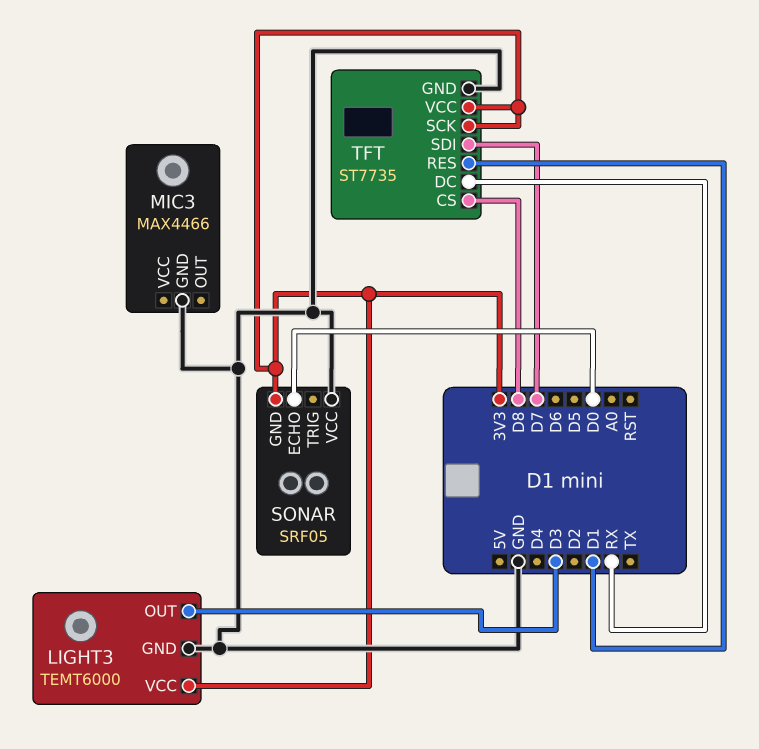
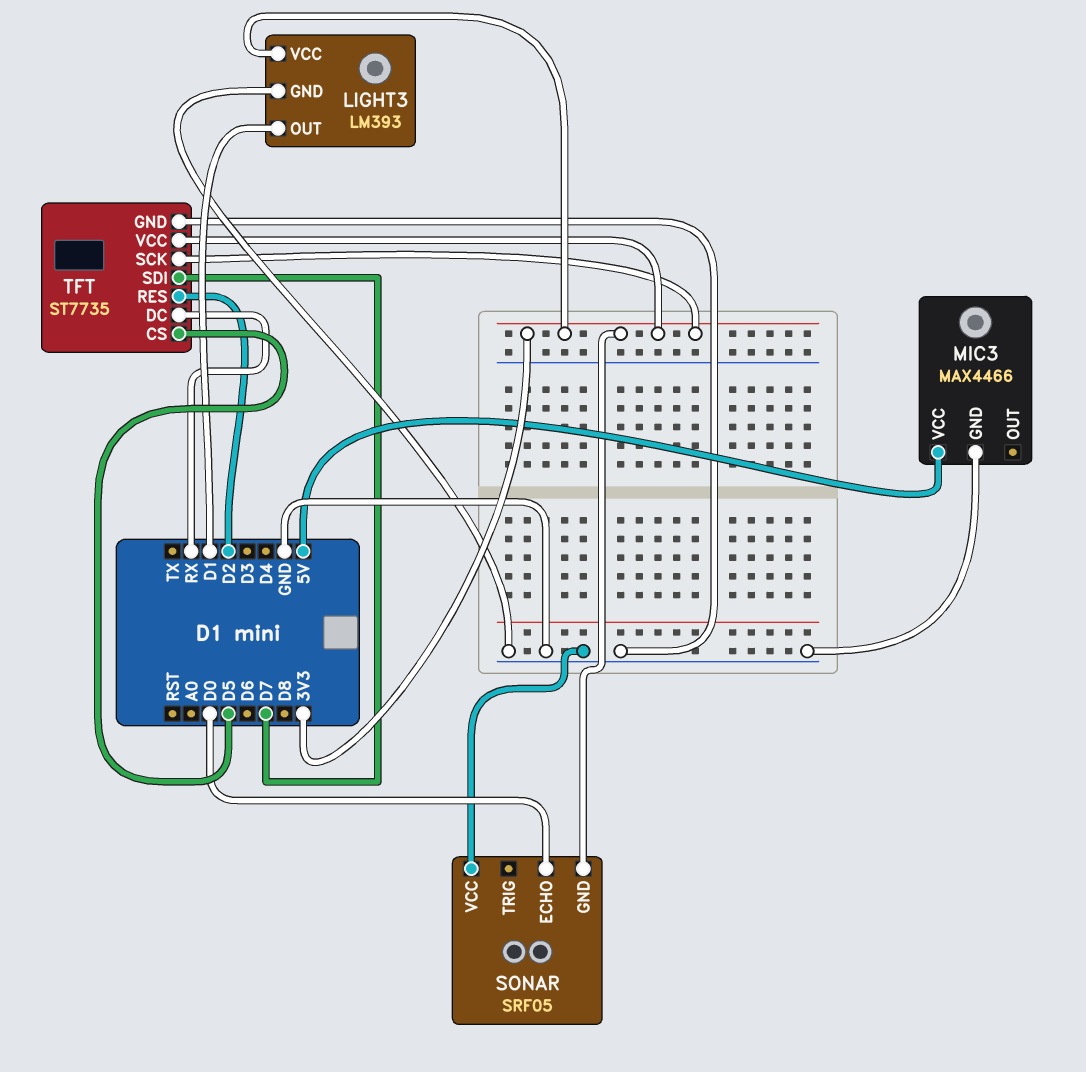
LIGHT3: TEMT6000 -> LM393
LIGHT3 pin OUT: D3 -> D1
MIC3 pin VCC: none -> 5V
TFT pin CS: D8 -> D5
TFT pin RES: D1 -> D2

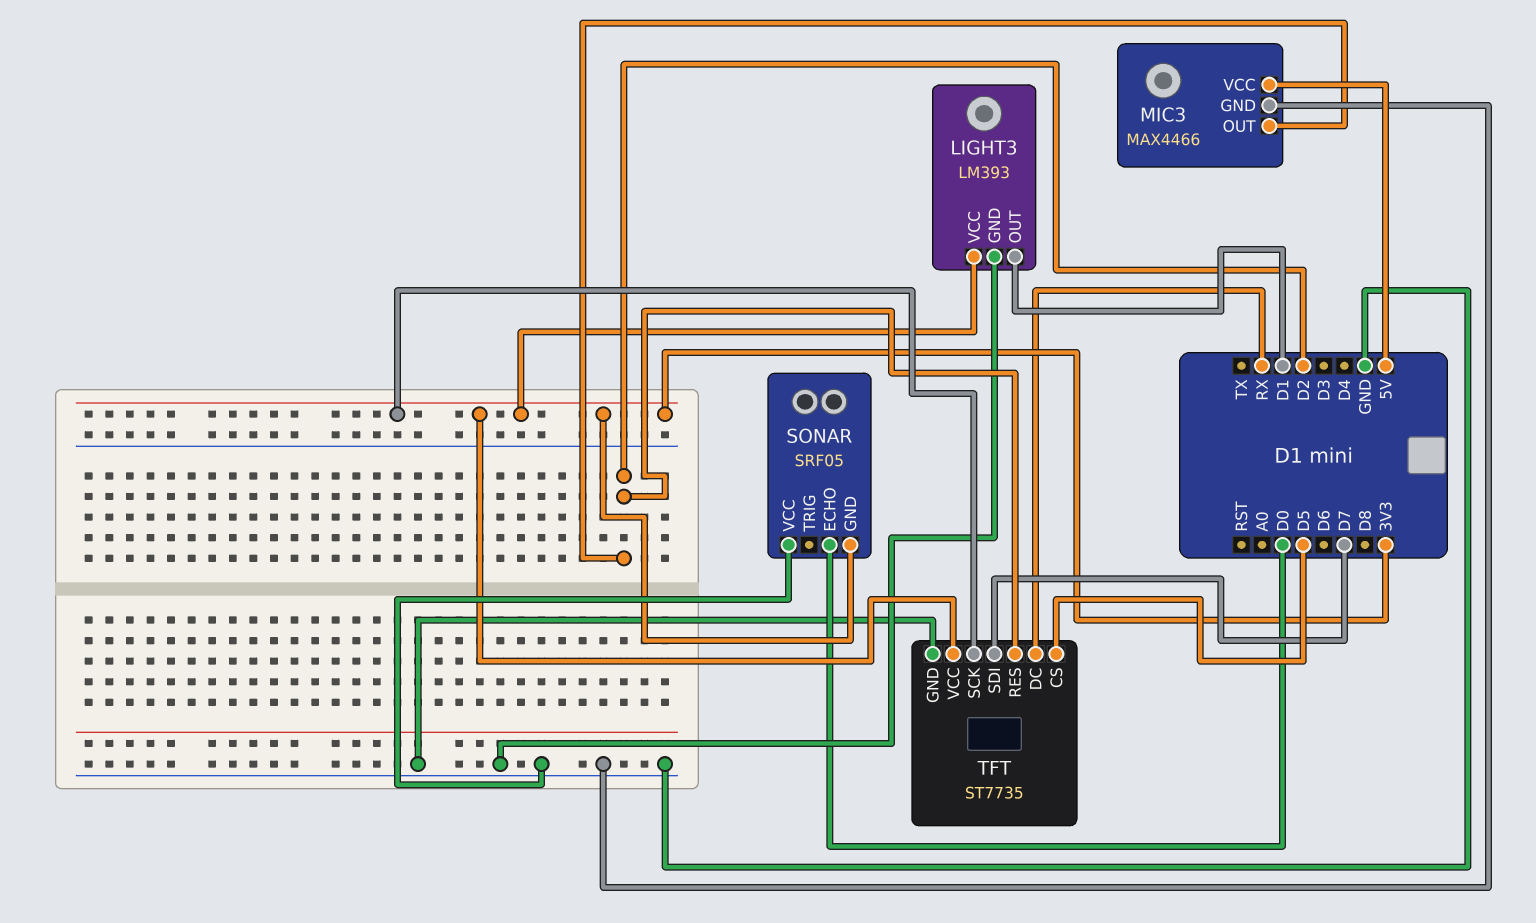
MIC3 pin OUT: none -> D2

